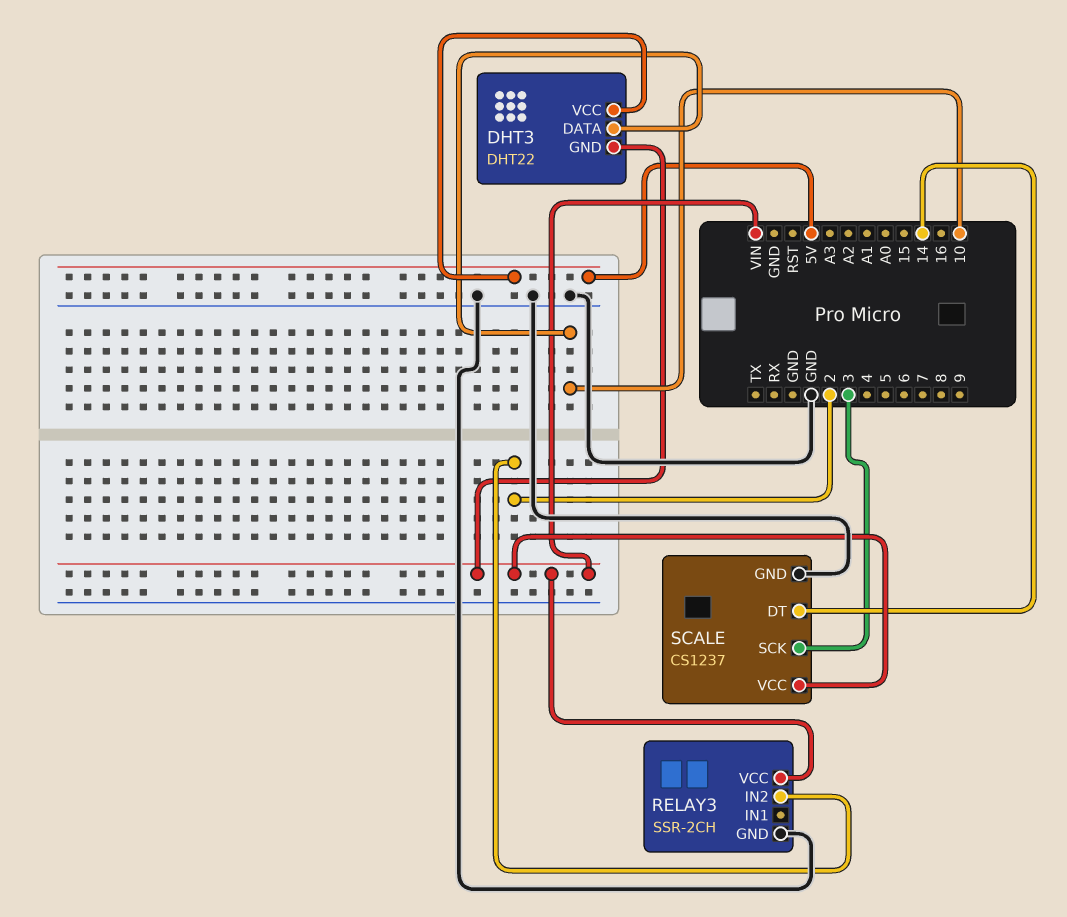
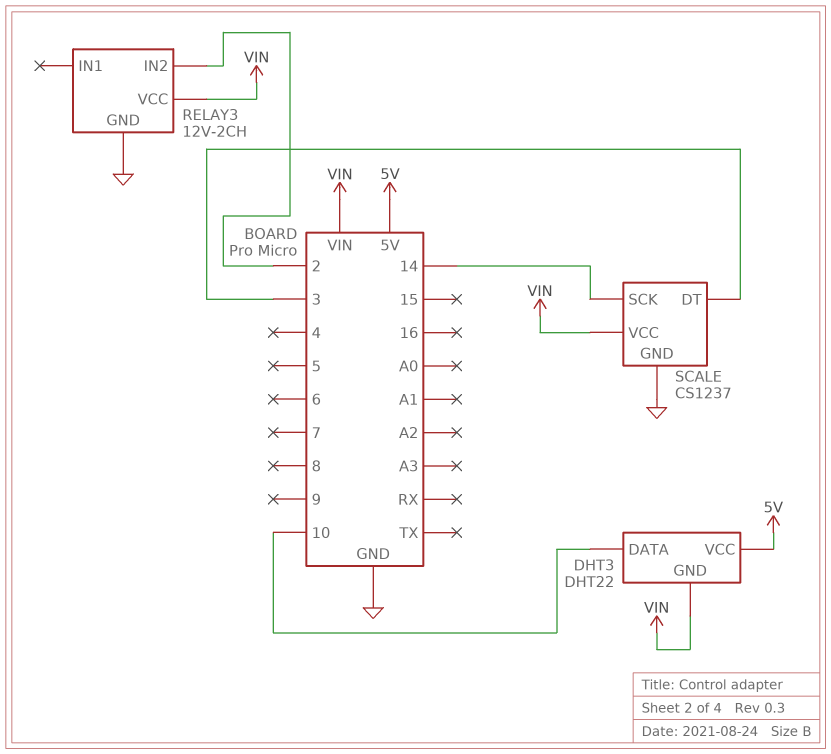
RELAY3: SSR-2CH -> 12V-2CH
SCALE pin DT: 14 -> 3
SCALE pin SCK: 3 -> 14

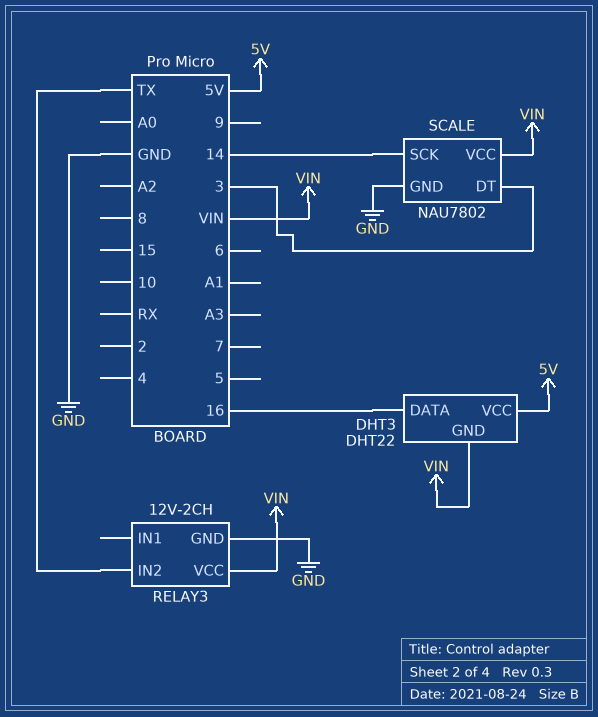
DHT3 pin DATA: 10 -> 16
RELAY3 pin IN2: 2 -> TX
SCALE: CS1237 -> NAU7802

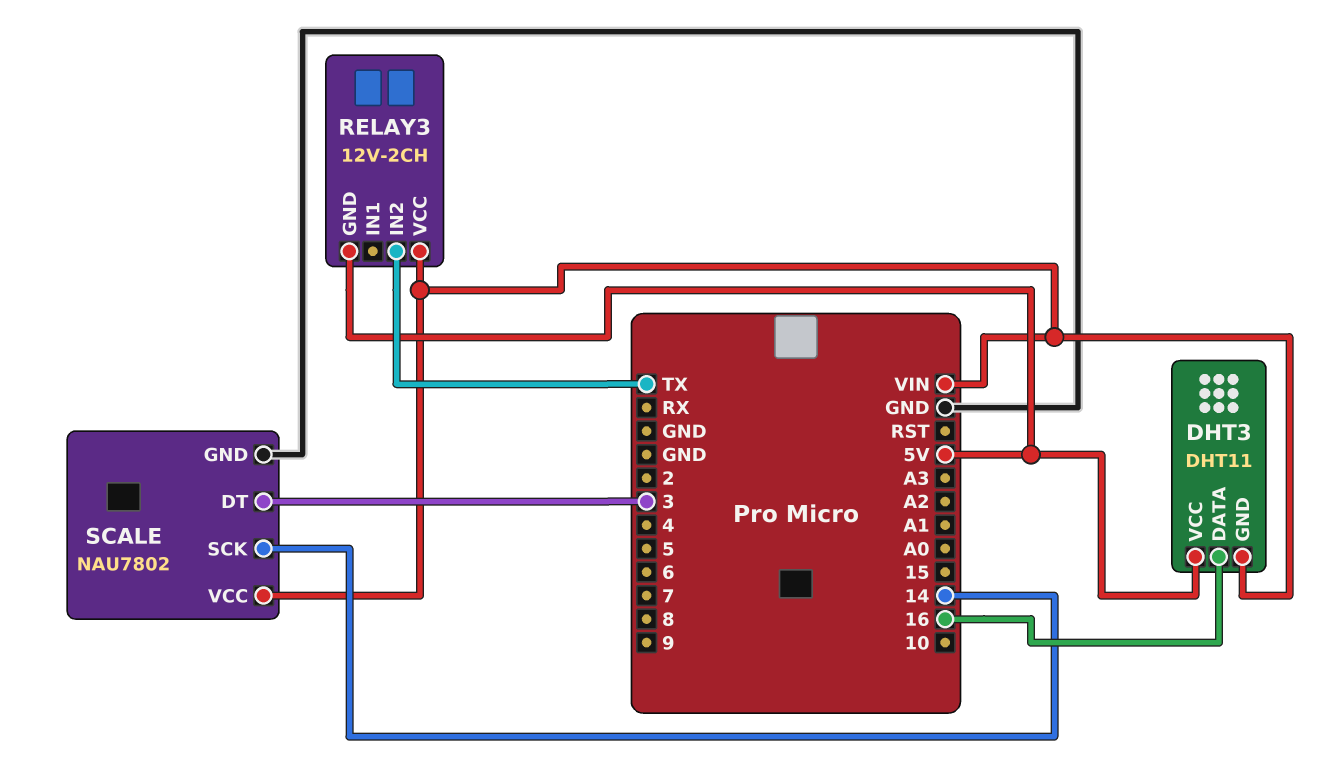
DHT3: DHT22 -> DHT11
RELAY3 pin GND: GND -> 5V

